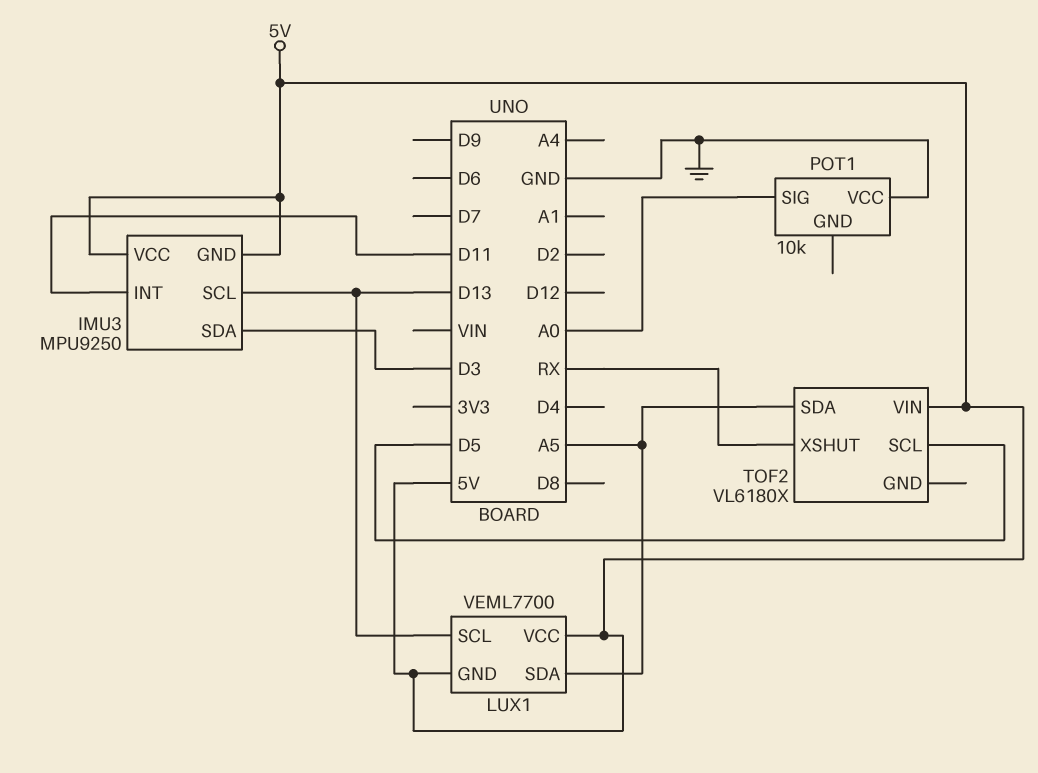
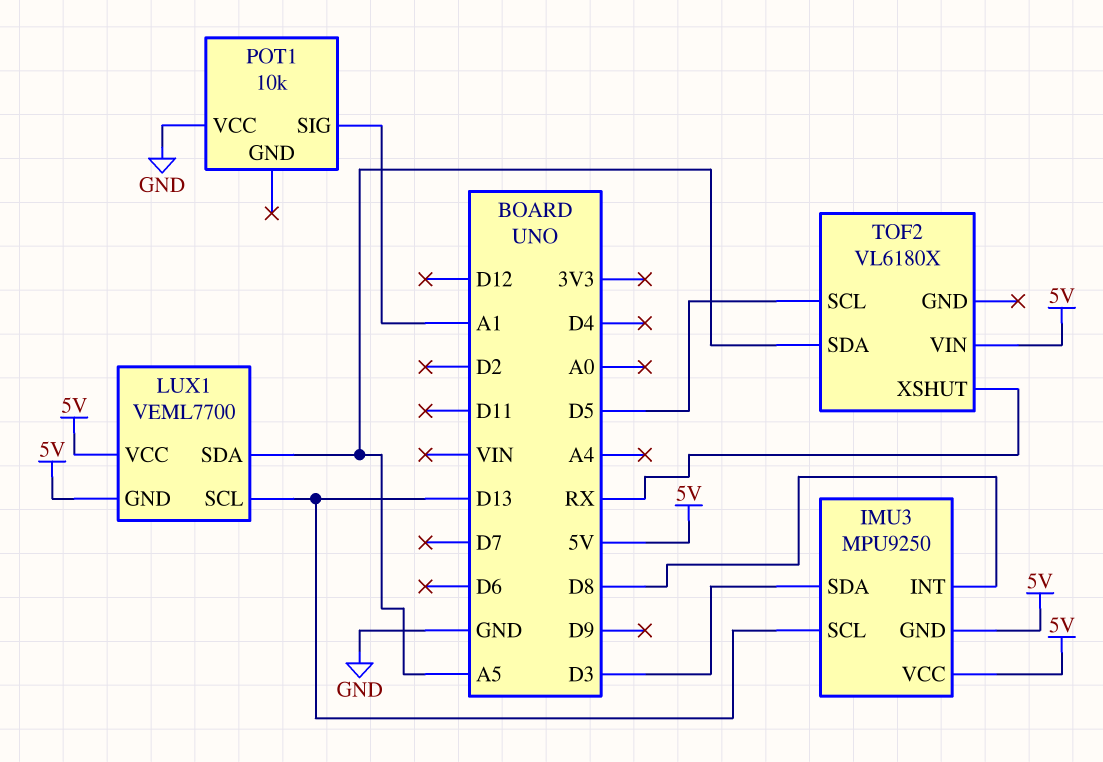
IMU3 pin INT: D11 -> D8
POT1 pin SIG: A0 -> A1

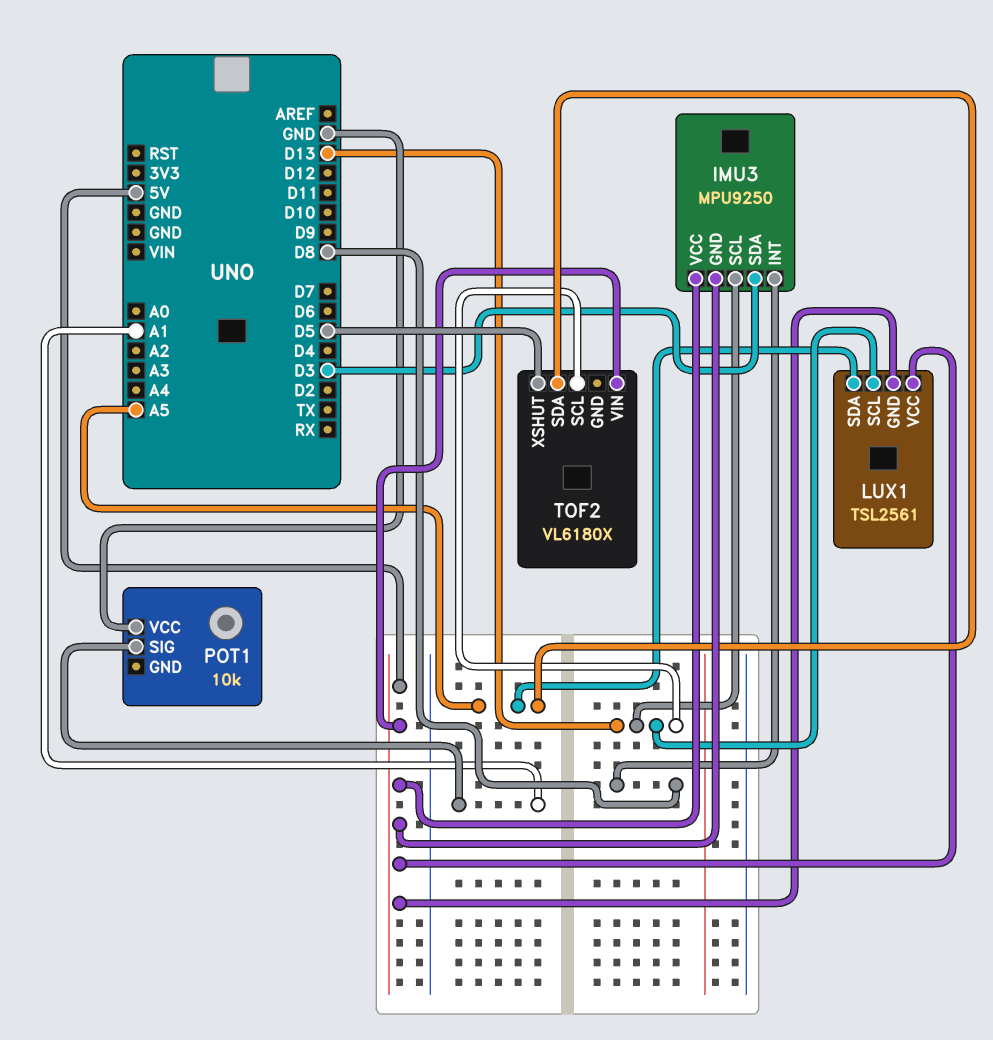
LUX1: VEML7700 -> TSL2561
TOF2 pin SCL: D5 -> D13
TOF2 pin XSHUT: RX -> D5

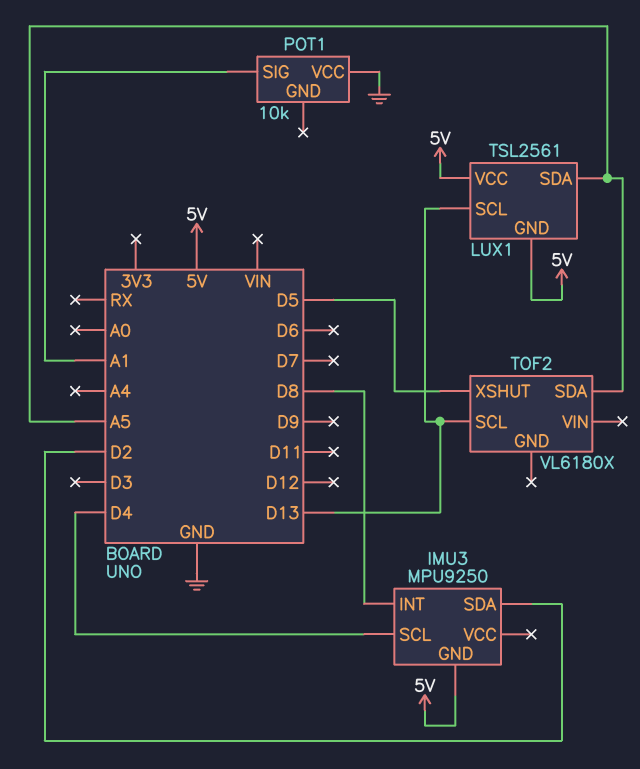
IMU3 pin SCL: D13 -> D4
IMU3 pin SDA: D3 -> D2
IMU3 pin VCC: 5V -> none
TOF2 pin VIN: 5V -> none

